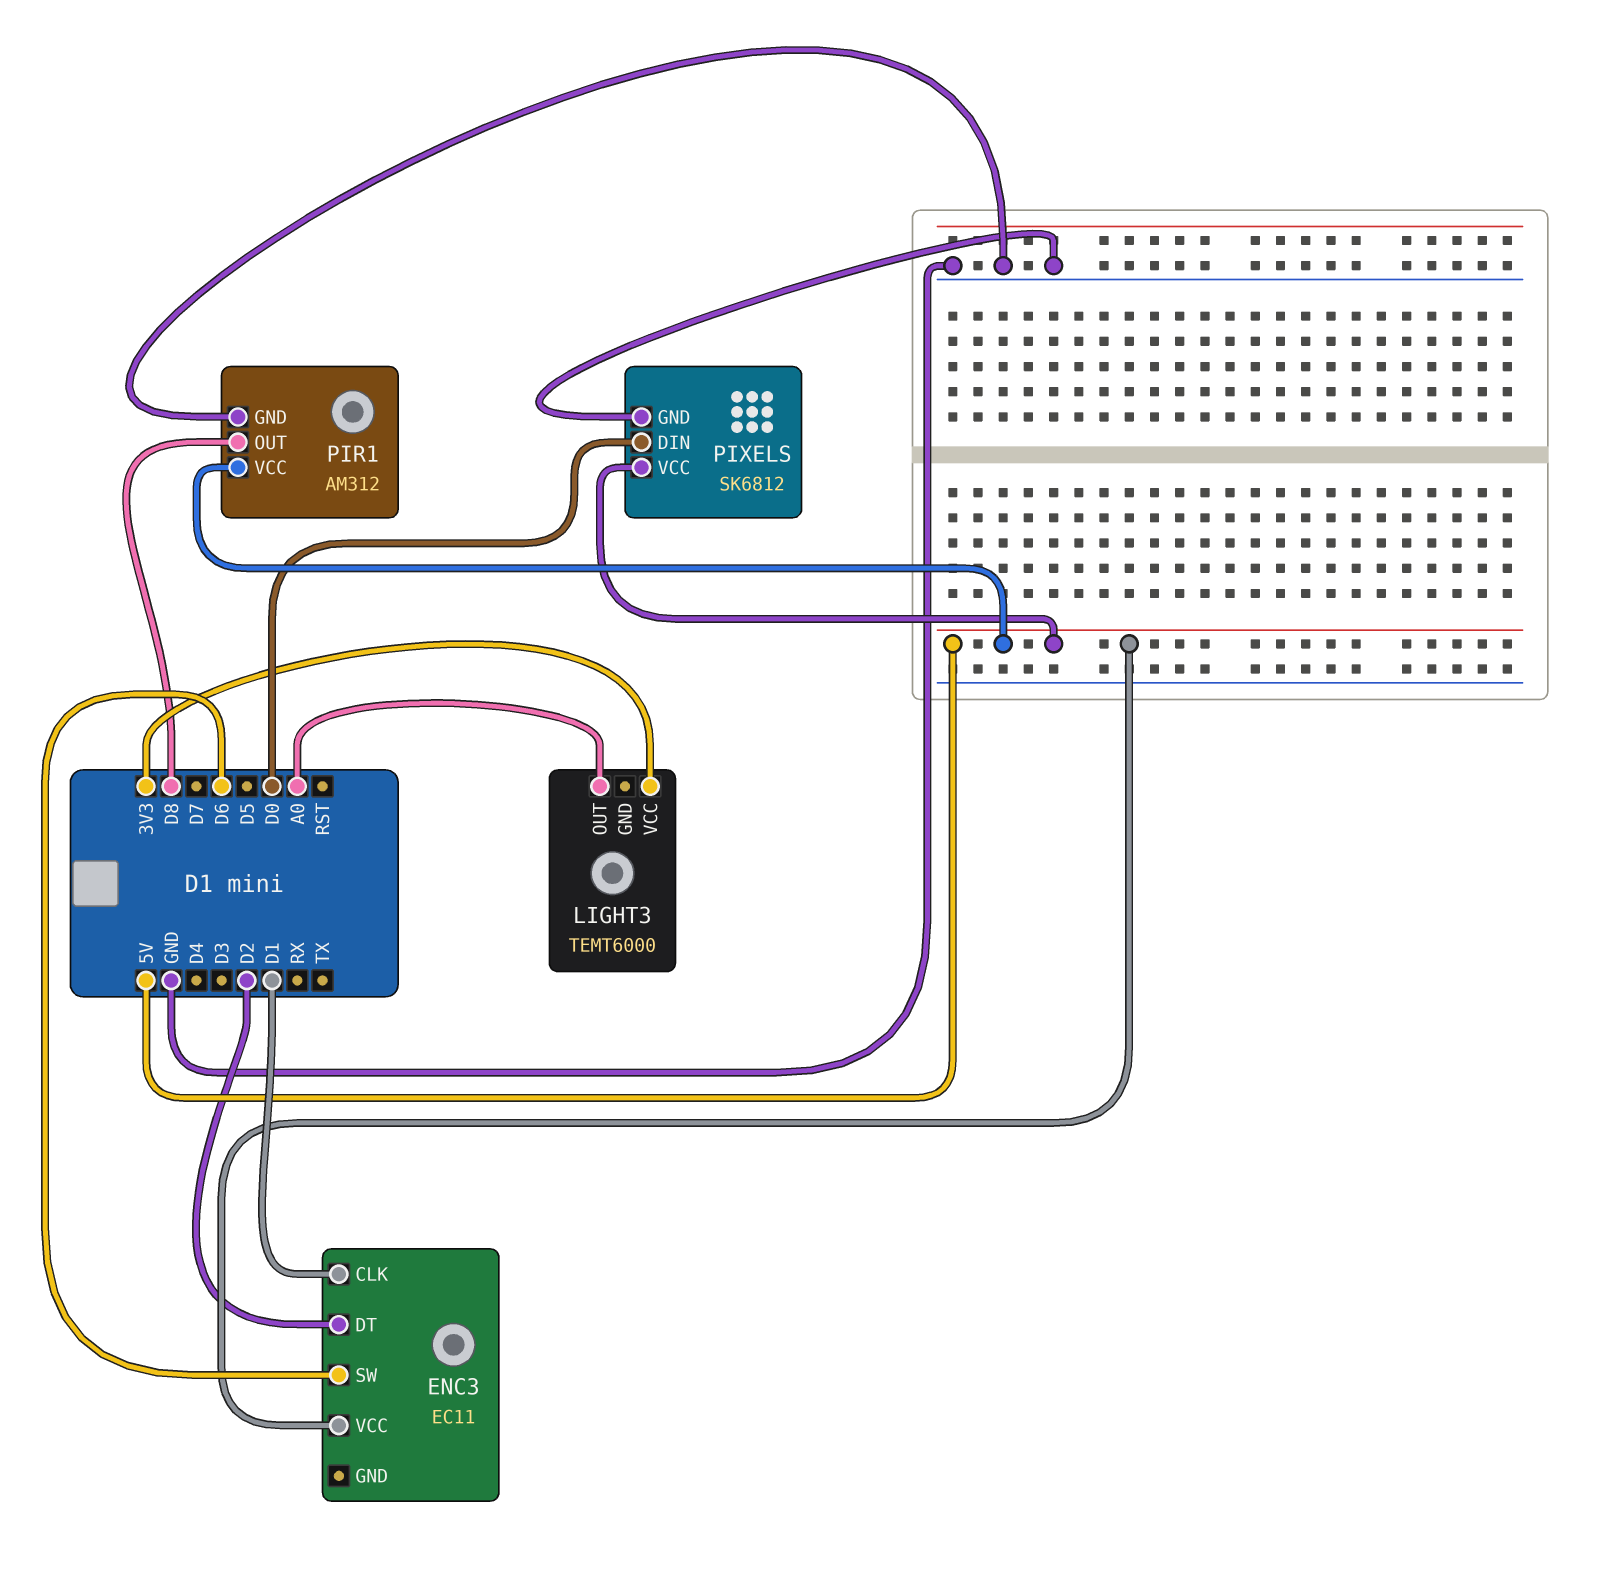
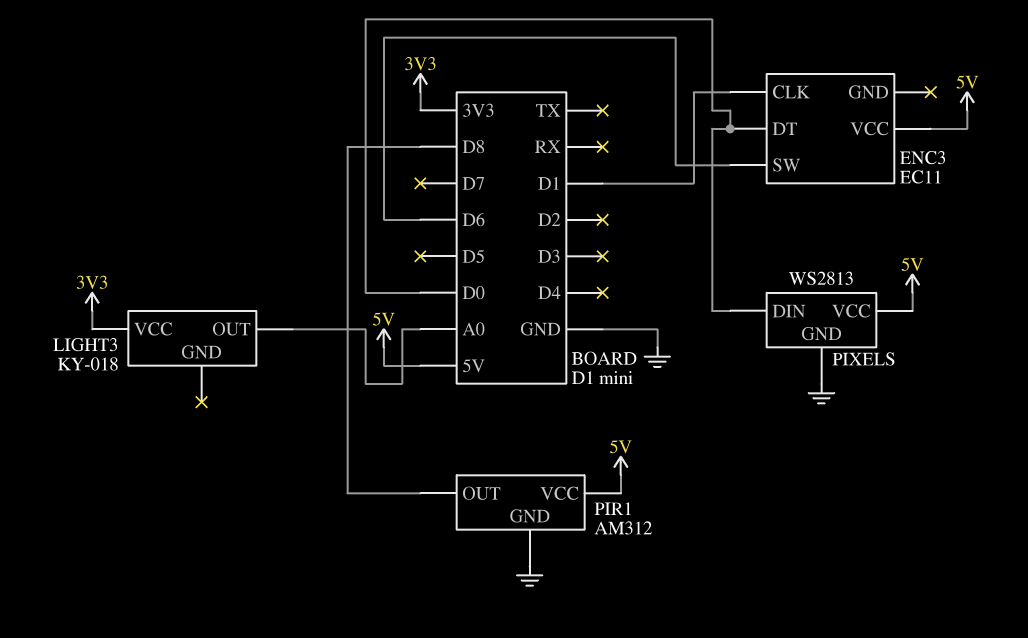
ENC3 pin DT: D2 -> D0
LIGHT3: TEMT6000 -> KY-018
PIXELS: SK6812 -> WS2813

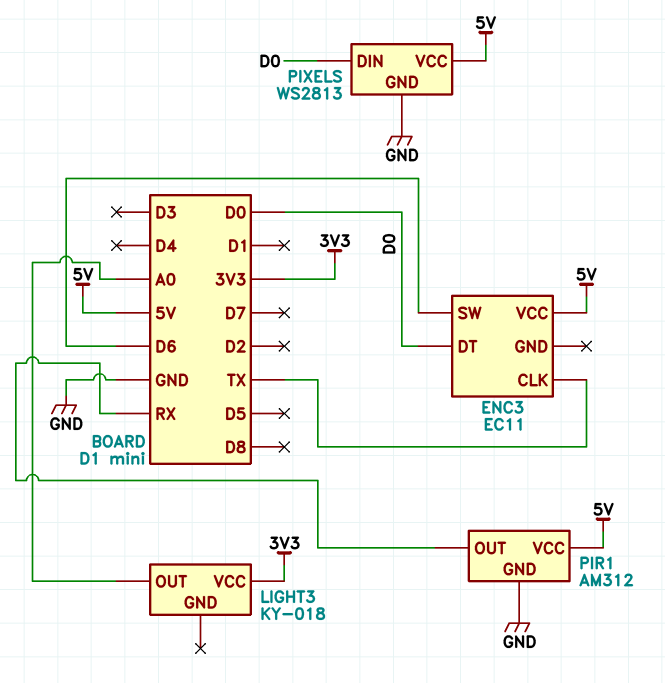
ENC3 pin CLK: D1 -> TX
PIR1 pin OUT: D8 -> RX

